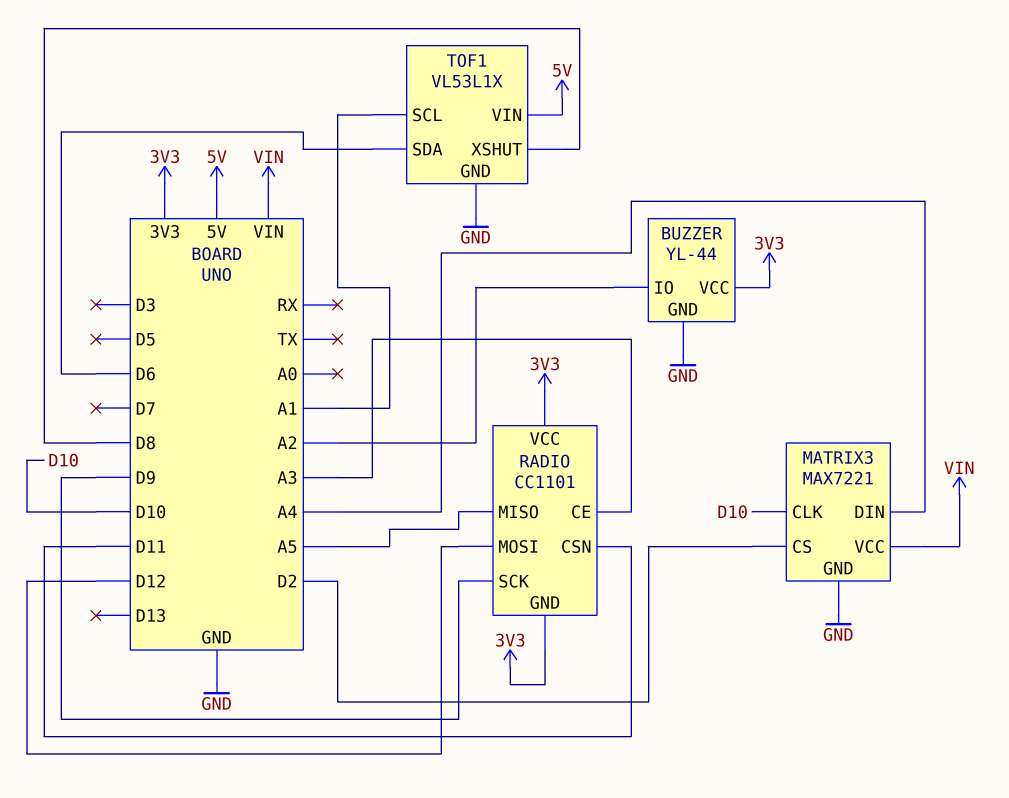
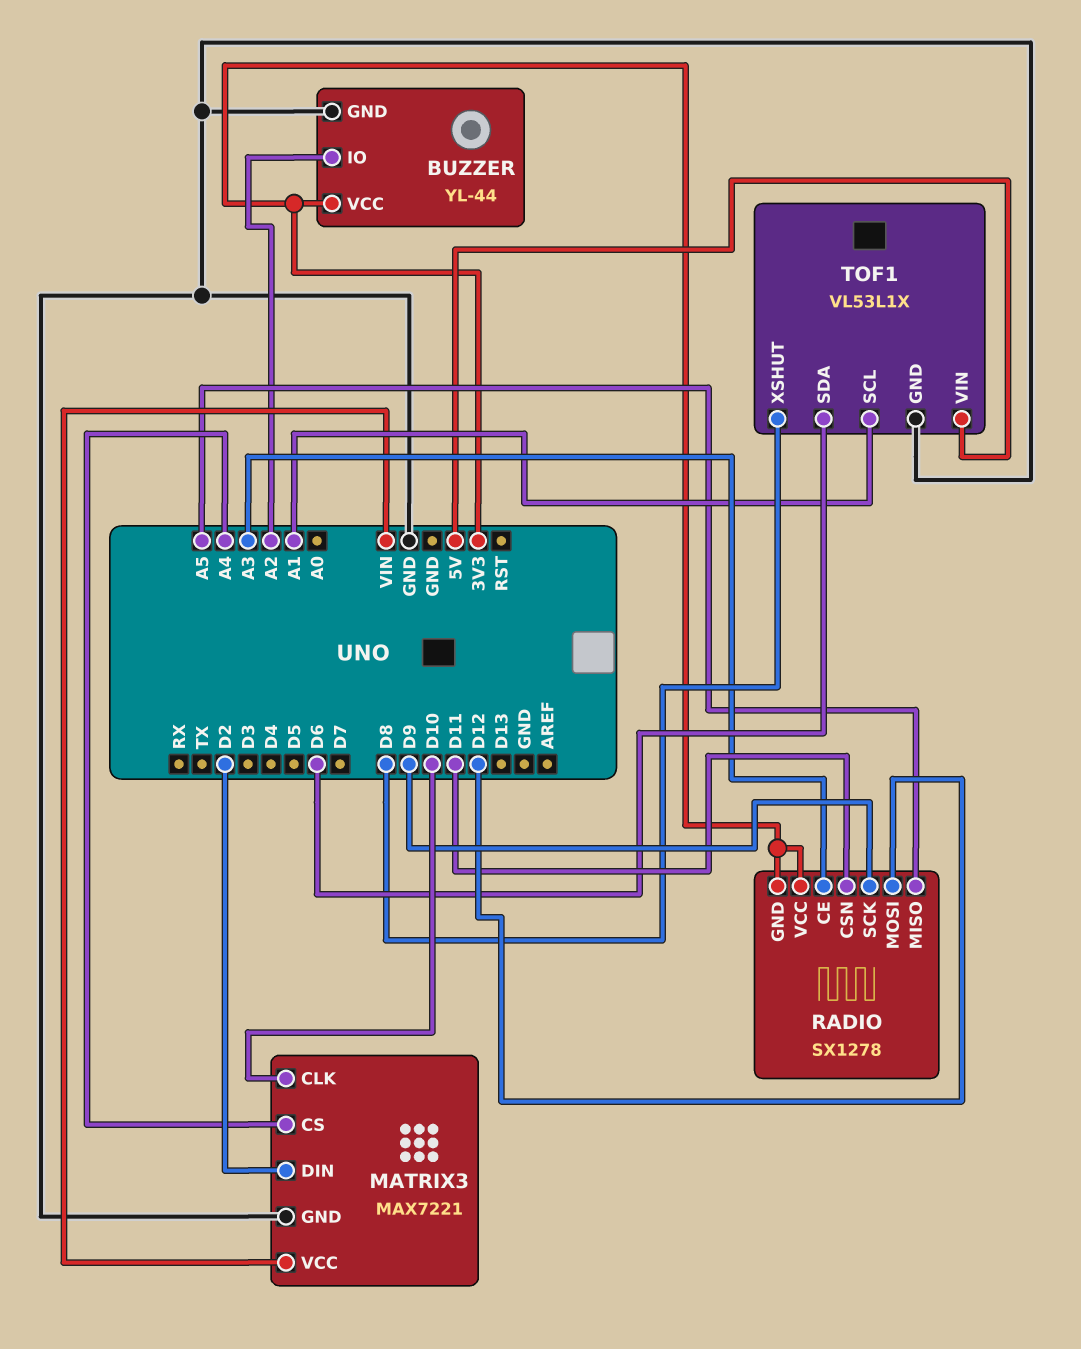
MATRIX3 pin CS: D2 -> A4
MATRIX3 pin DIN: A4 -> D2
RADIO: CC1101 -> SX1278

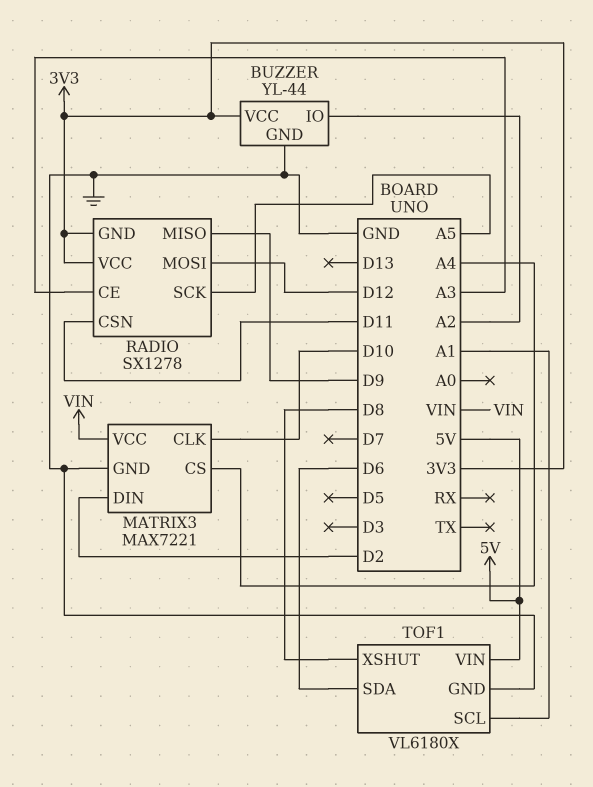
RADIO pin MISO: A5 -> D9
RADIO pin SCK: D9 -> A5
TOF1: VL53L1X -> VL6180X

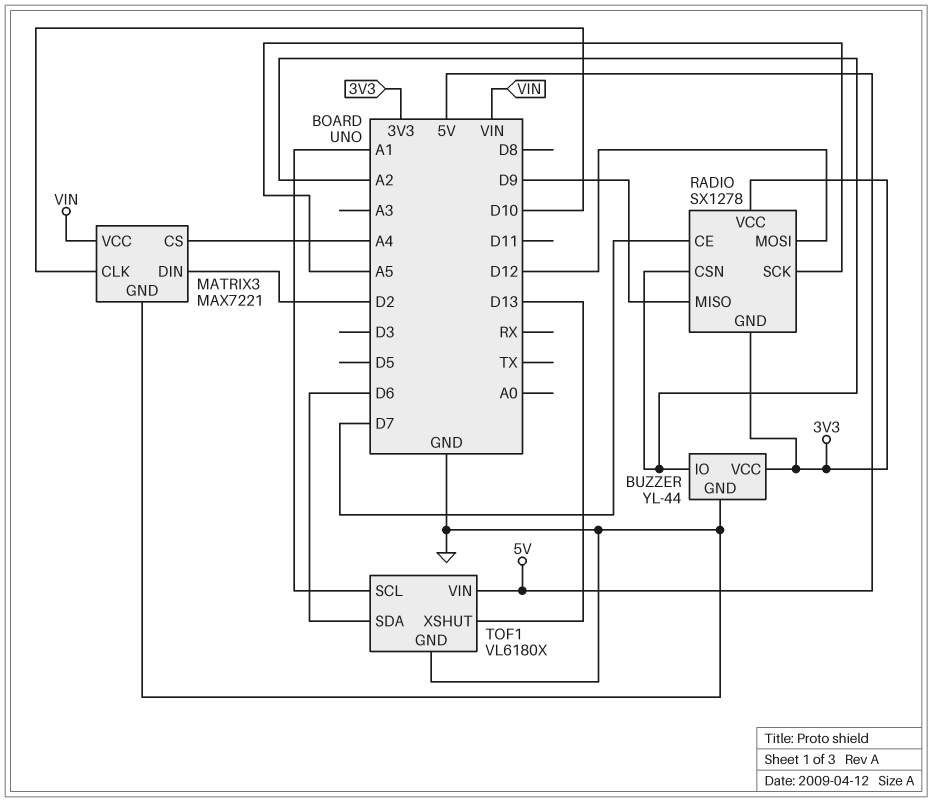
RADIO pin CE: A3 -> D7
RADIO pin CSN: D11 -> A2
TOF1 pin XSHUT: D8 -> D13

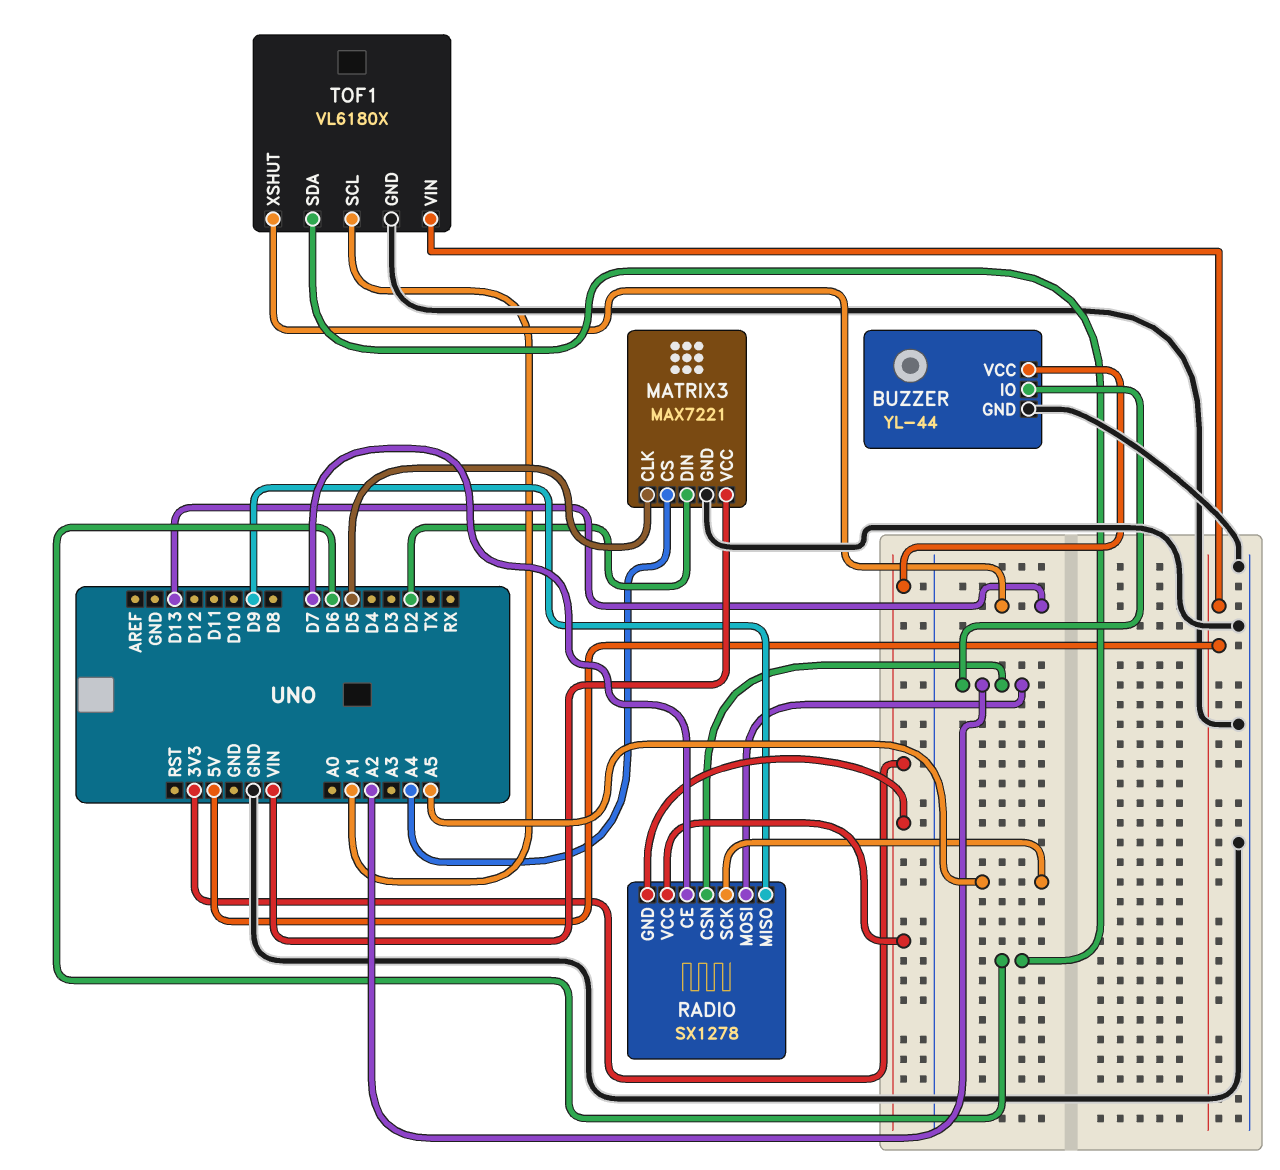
MATRIX3 pin CLK: D10 -> D5
RADIO pin MOSI: D12 -> A2

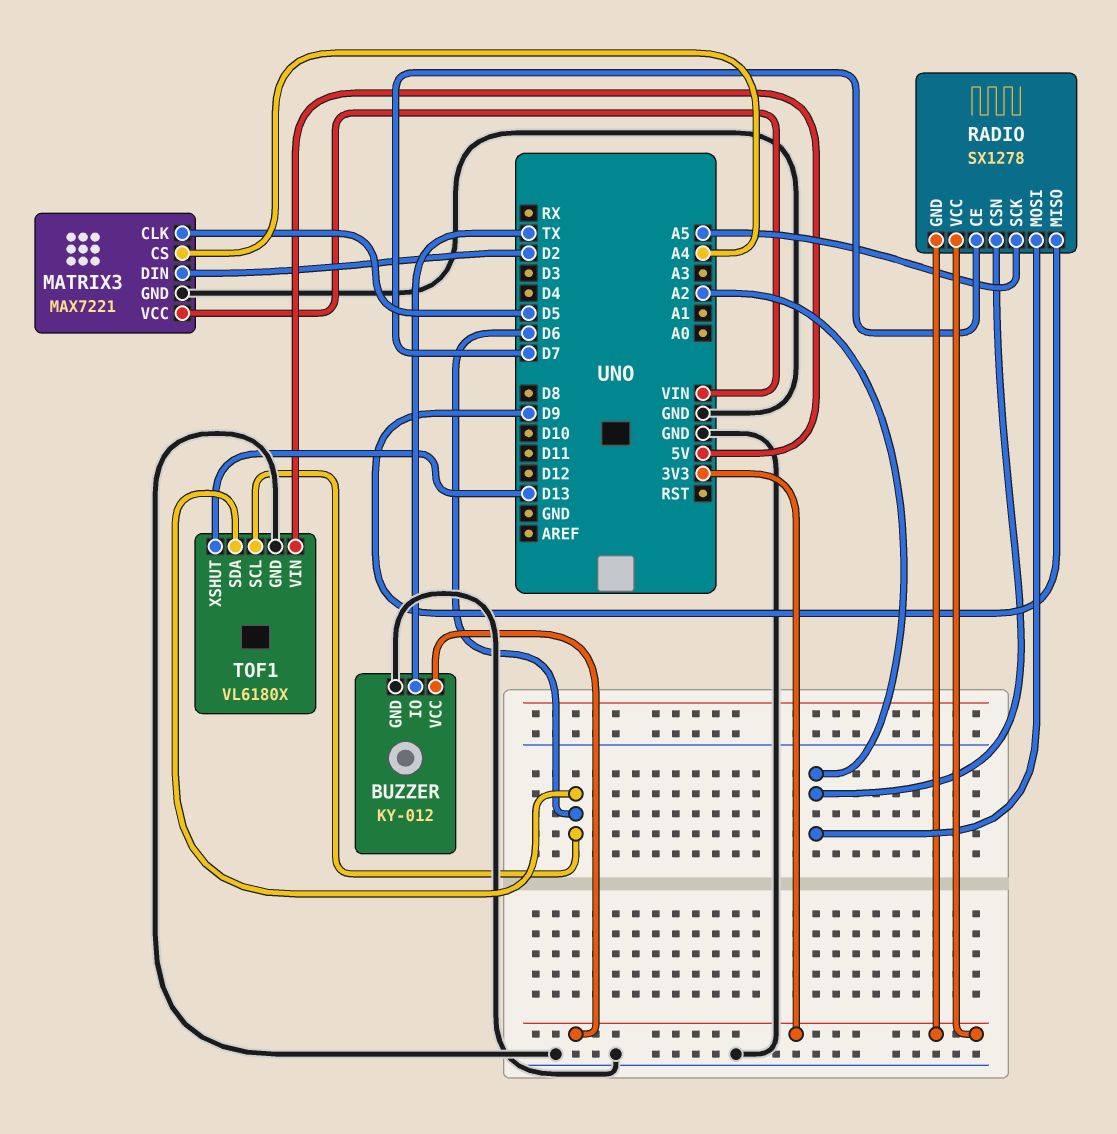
BUZZER: YL-44 -> KY-012
BUZZER pin IO: A2 -> TX
TOF1 pin SCL: A1 -> D6

